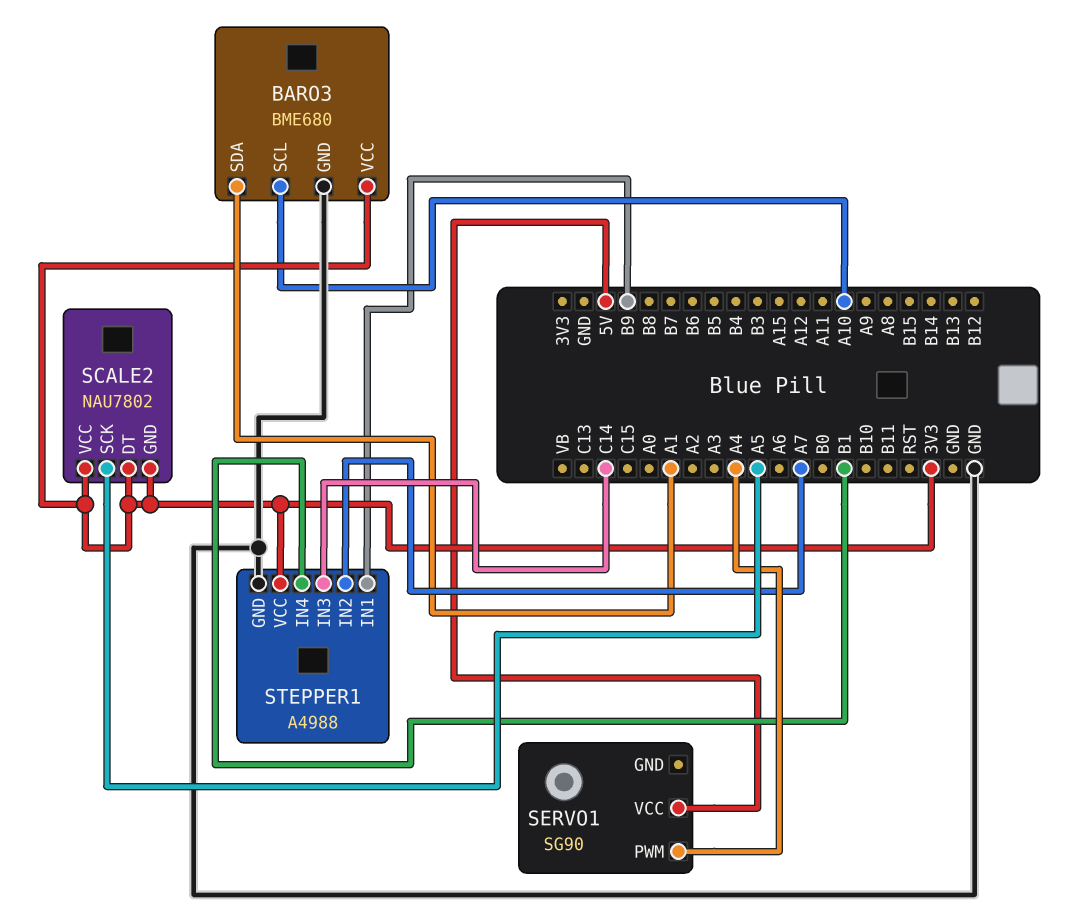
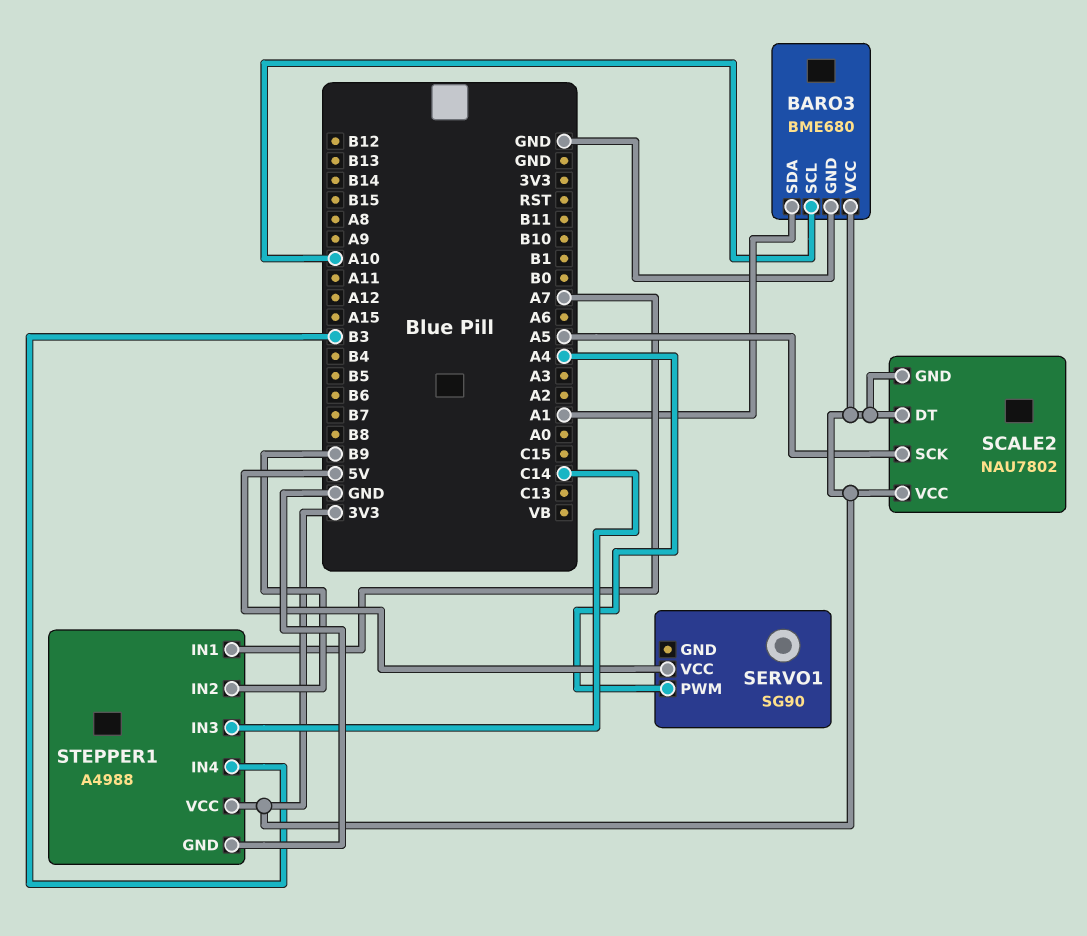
STEPPER1 pin IN1: B9 -> A7
STEPPER1 pin IN2: A7 -> B9
STEPPER1 pin IN4: B1 -> B3

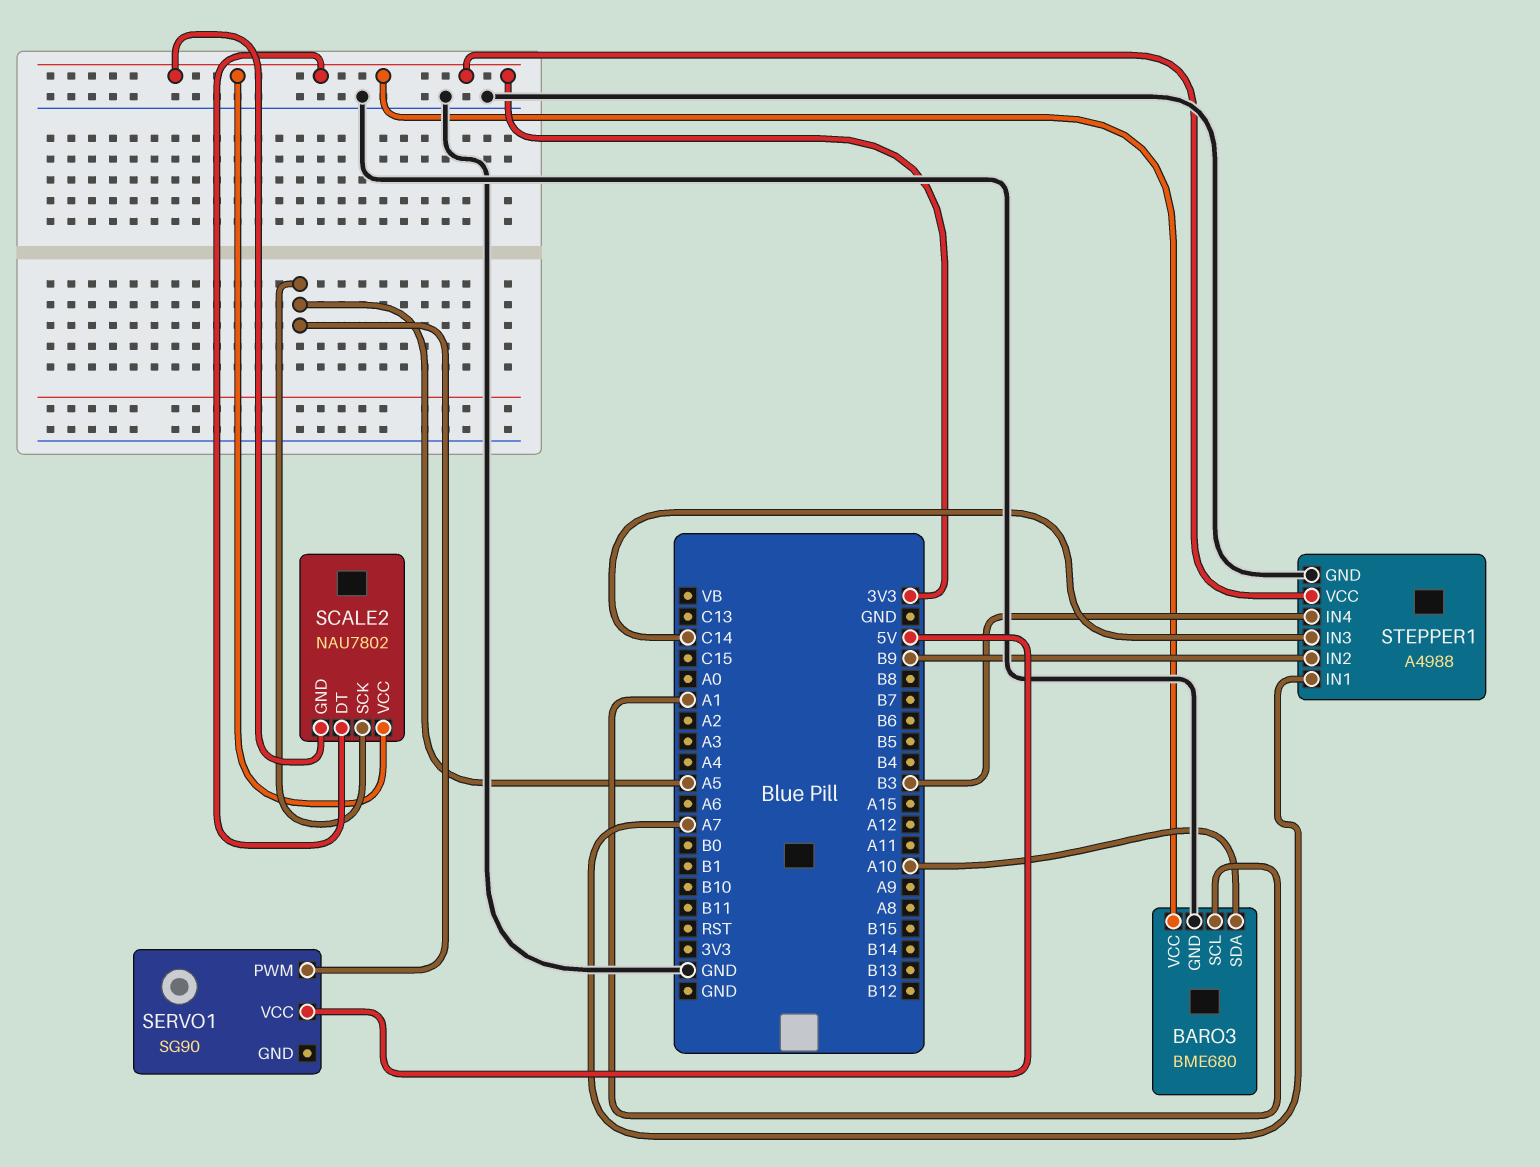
BARO3 pin SCL: A10 -> A1
BARO3 pin SDA: A1 -> A10
SERVO1 pin PWM: A4 -> A5

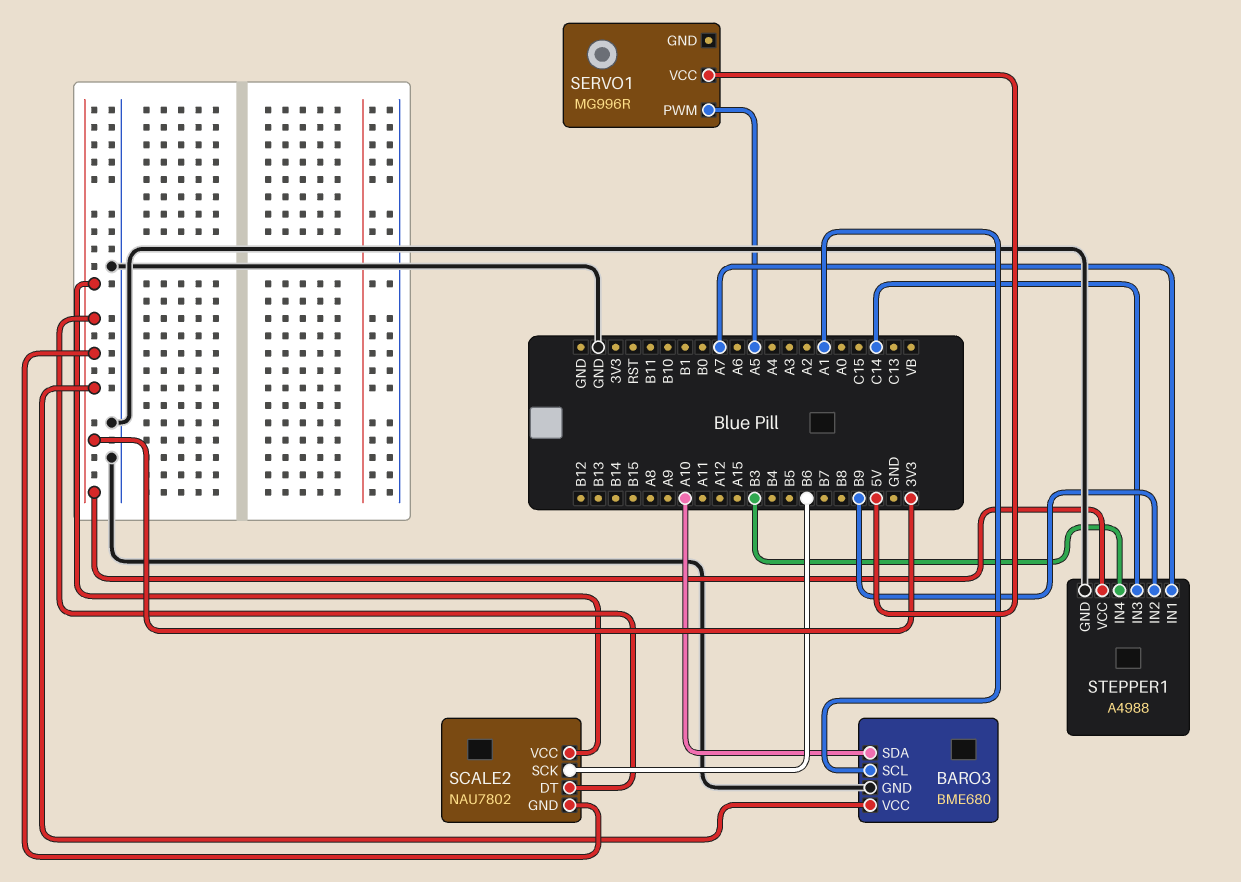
SCALE2 pin SCK: A5 -> B6
SERVO1: SG90 -> MG996R

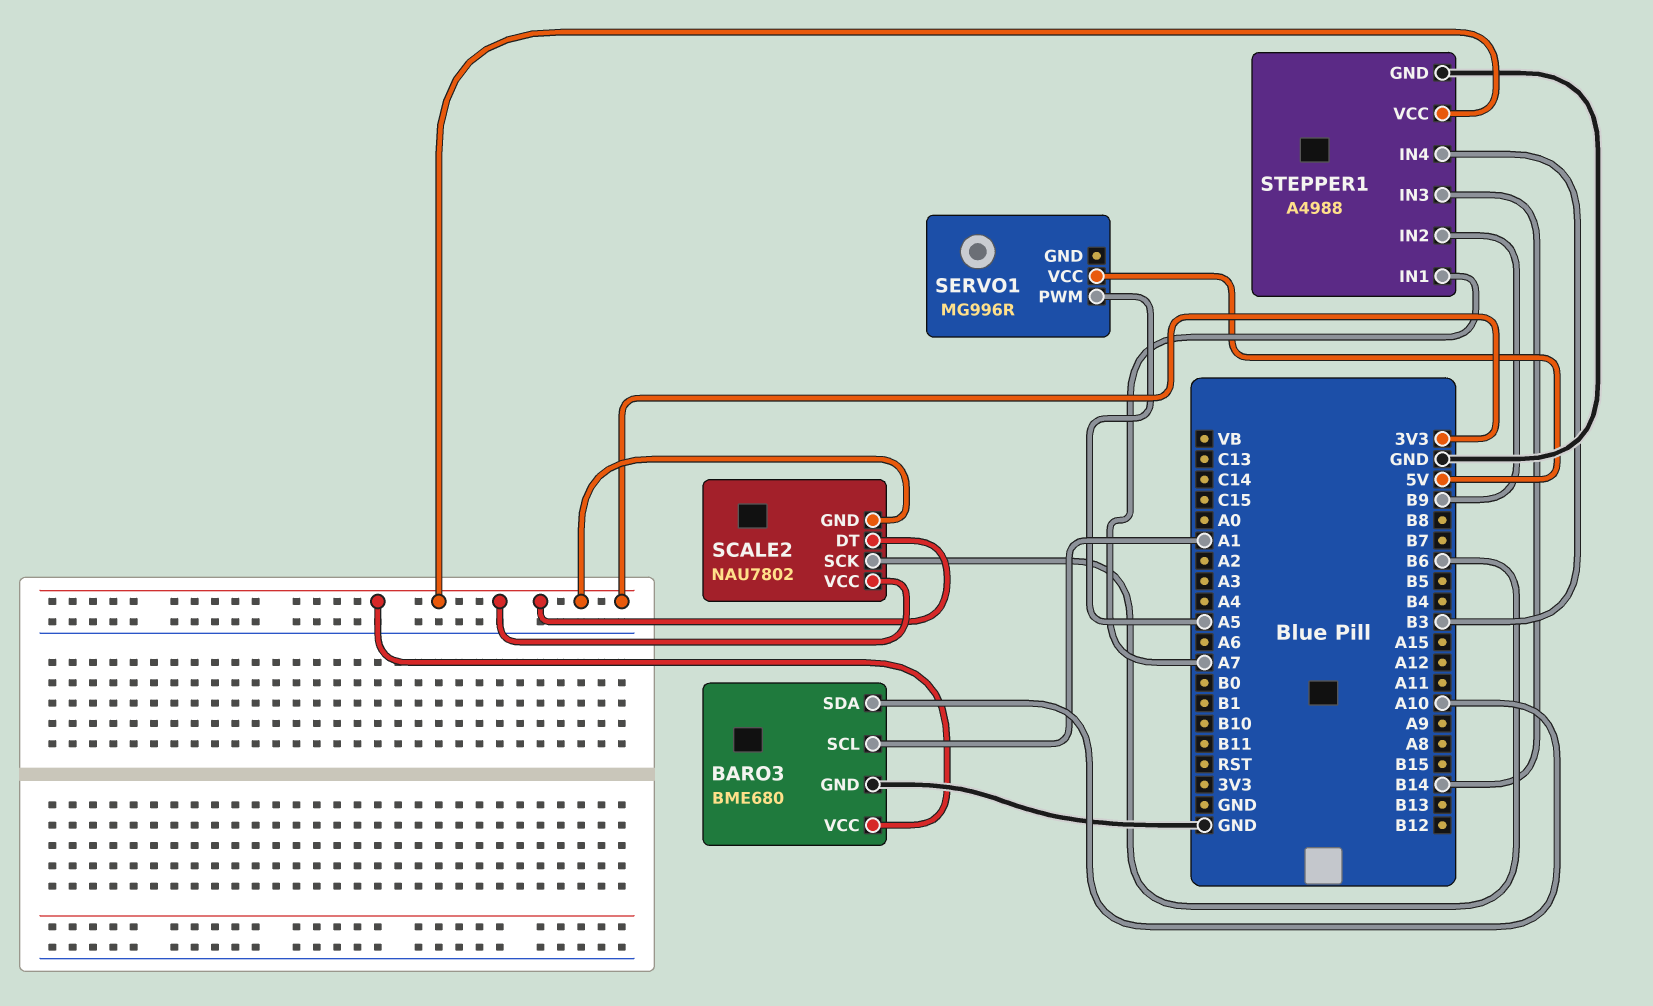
STEPPER1 pin IN3: C14 -> B14

